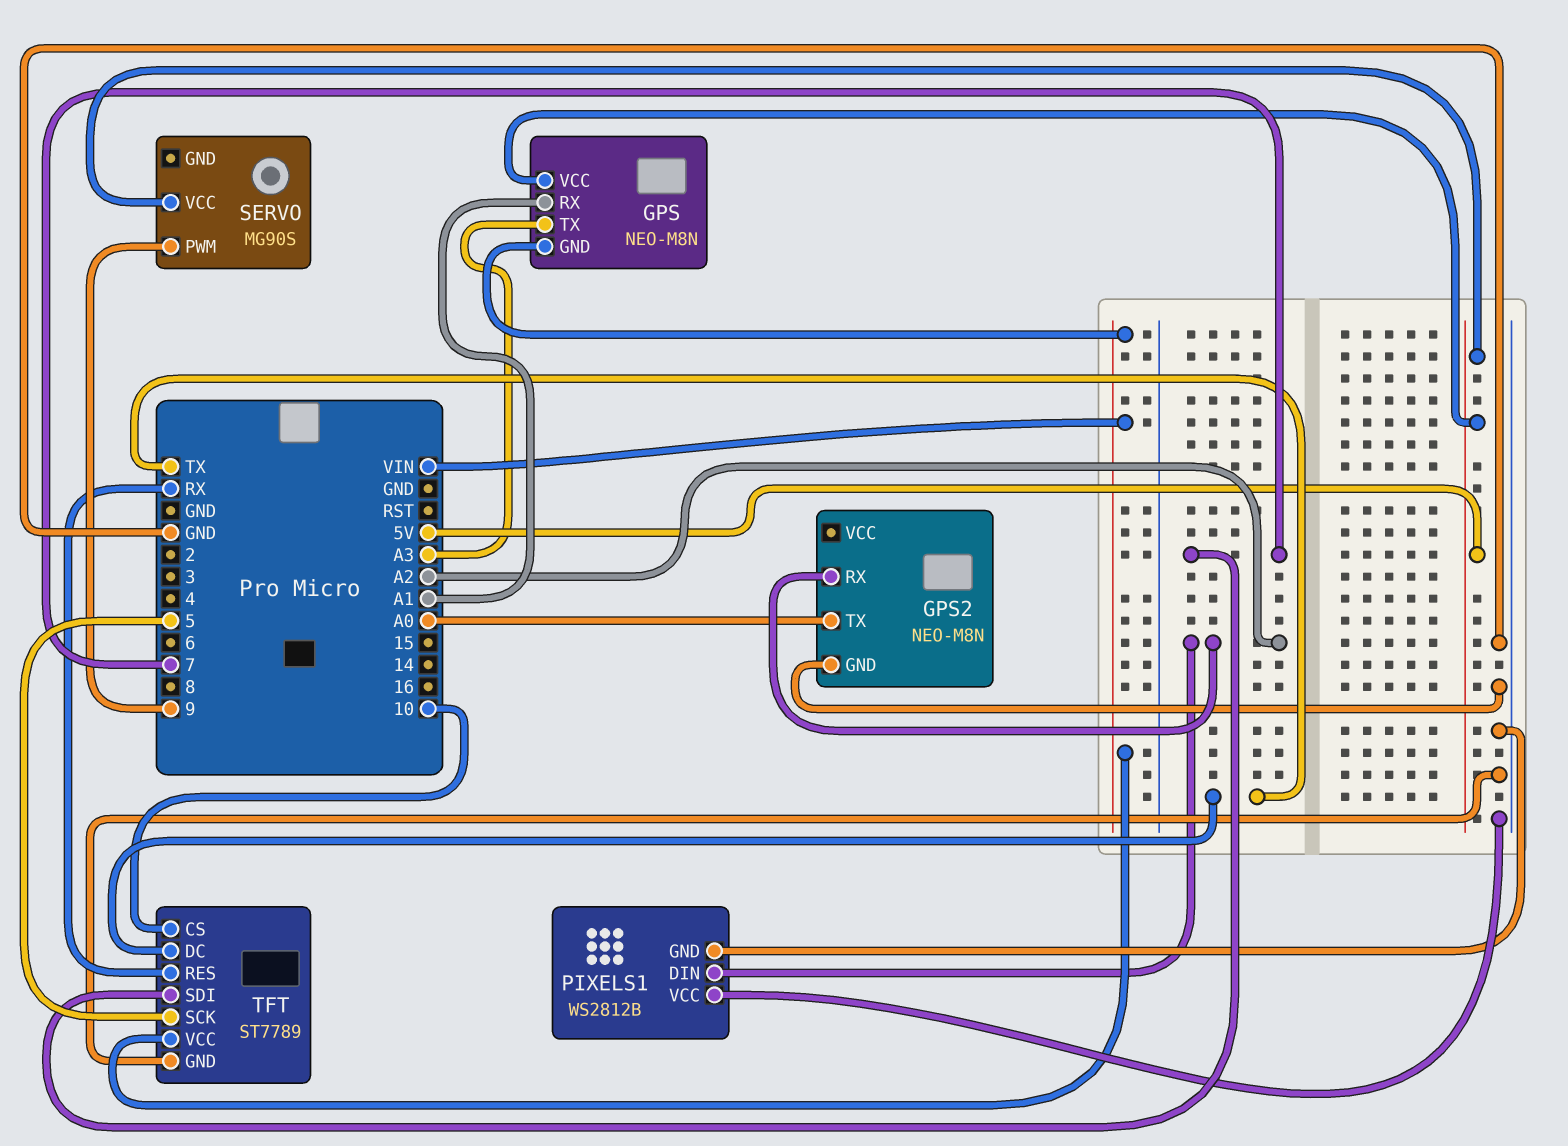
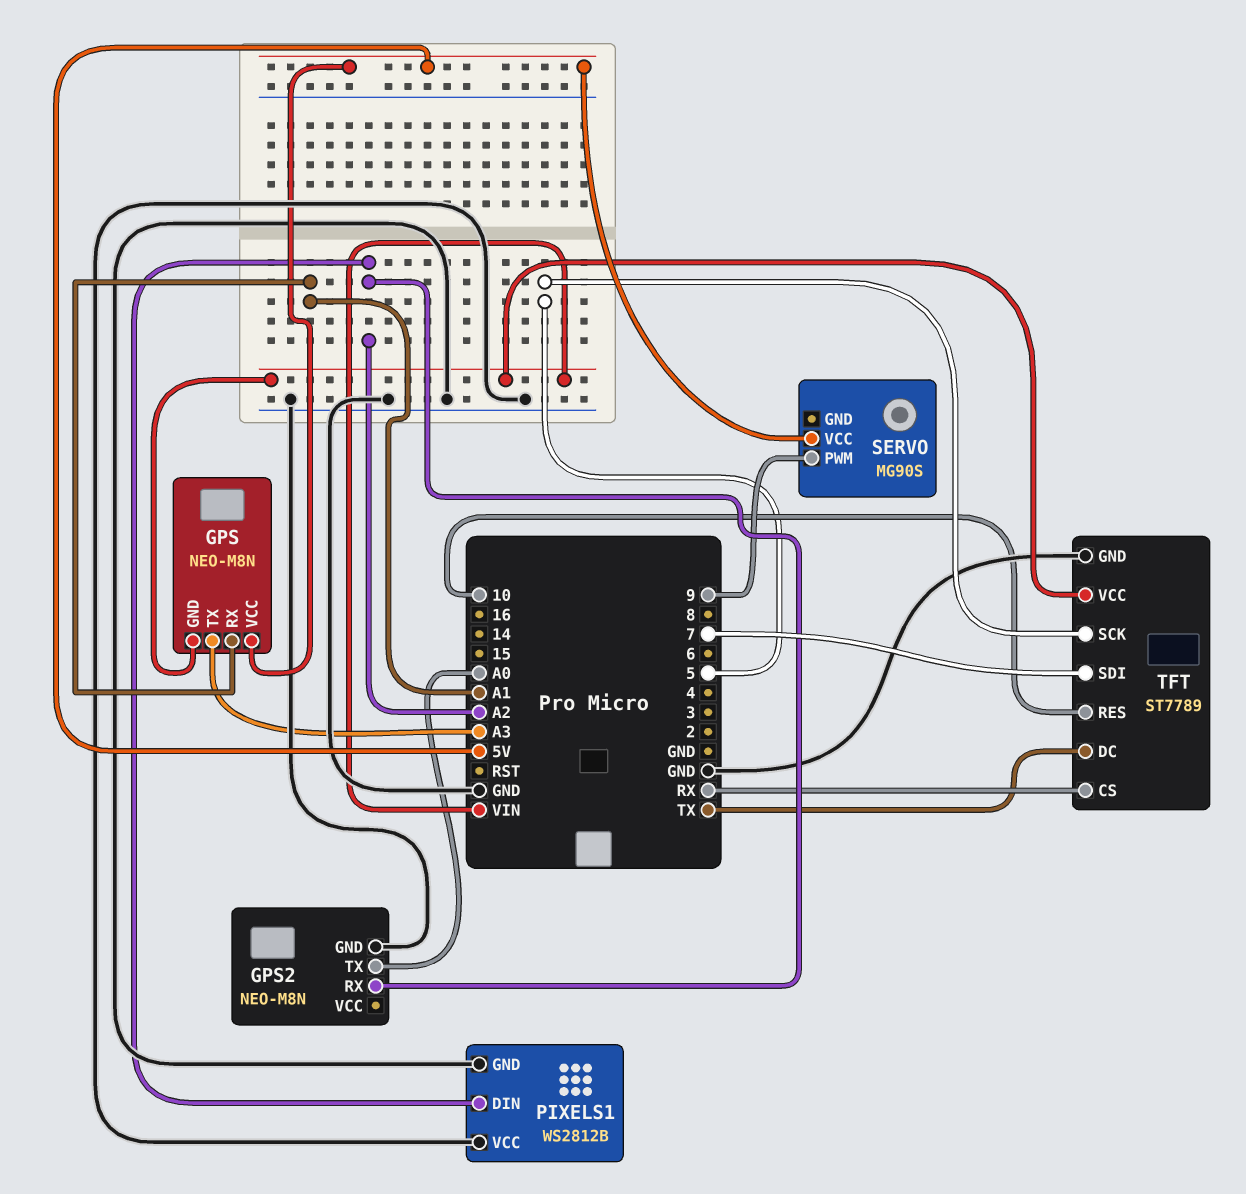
TFT pin CS: 10 -> RX
TFT pin RES: RX -> 10

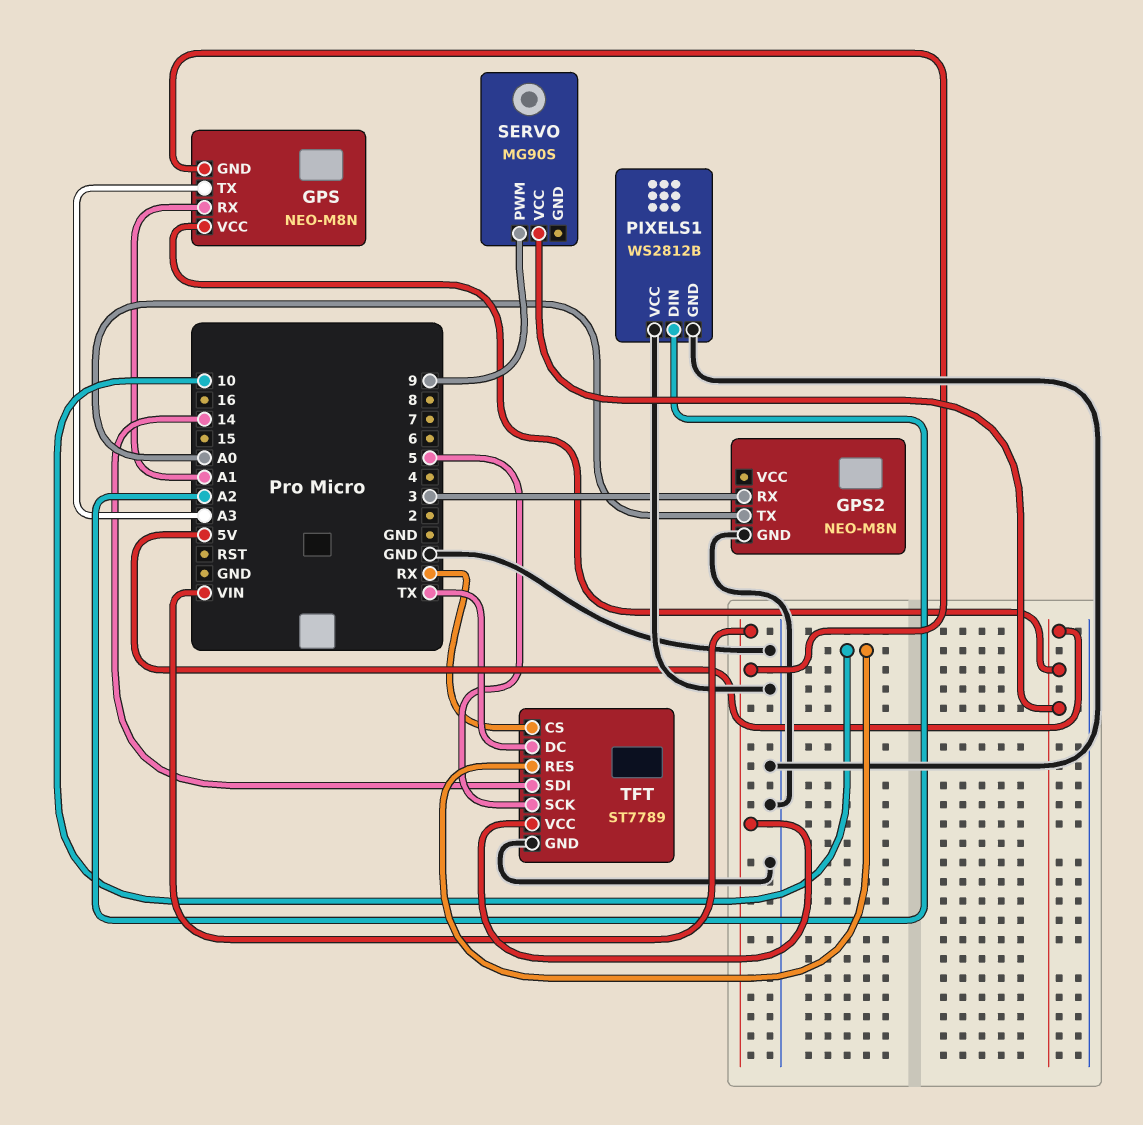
GPS2 pin RX: A2 -> 3
TFT pin SDI: 7 -> 14

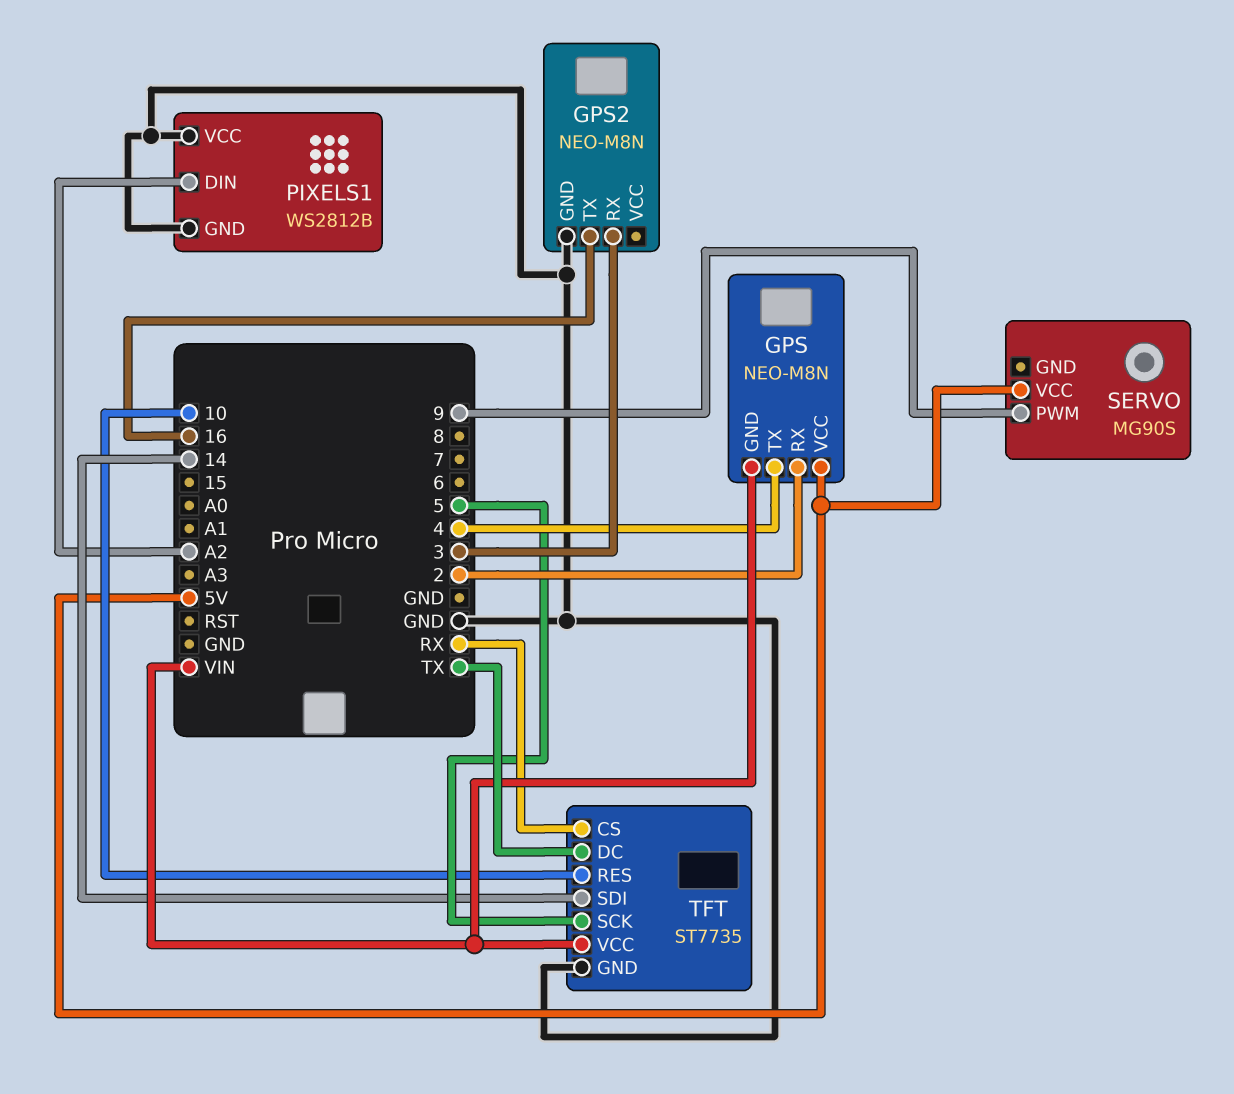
GPS pin RX: A1 -> 2
GPS pin TX: A3 -> 4
GPS2 pin TX: A0 -> 16
TFT: ST7789 -> ST7735

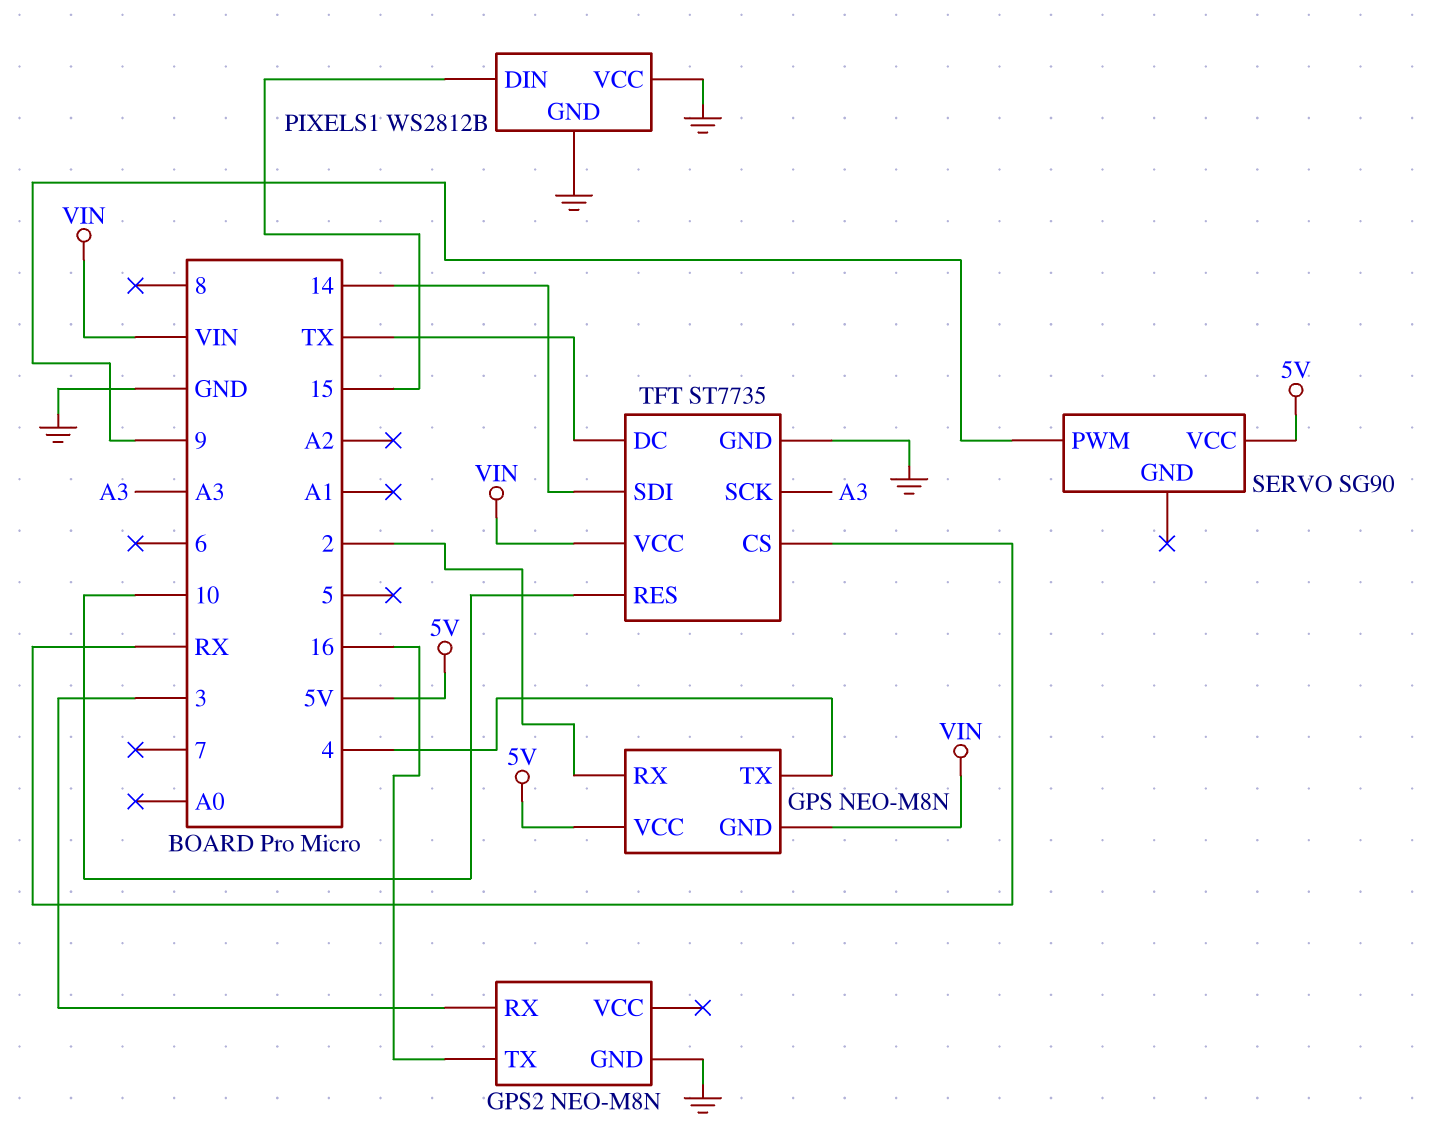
PIXELS1 pin DIN: A2 -> 15
SERVO: MG90S -> SG90
TFT pin SCK: 5 -> A3

